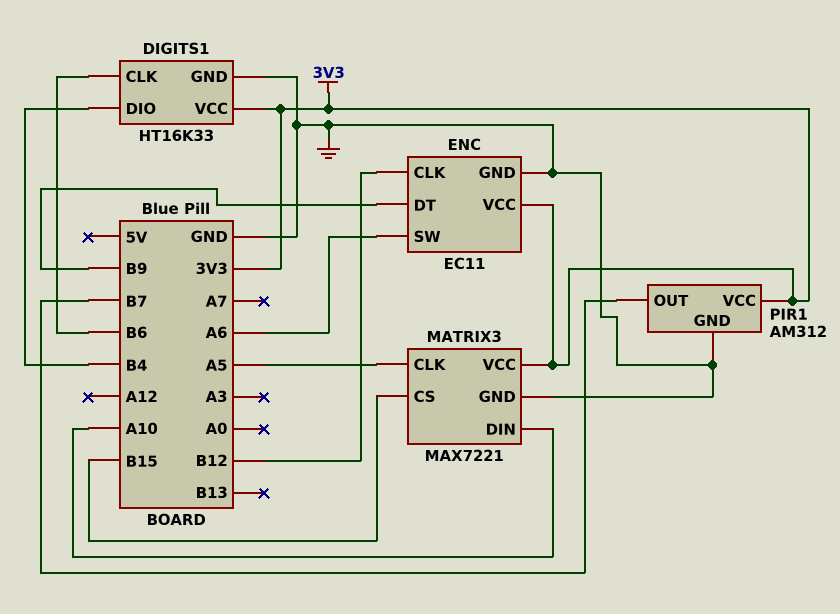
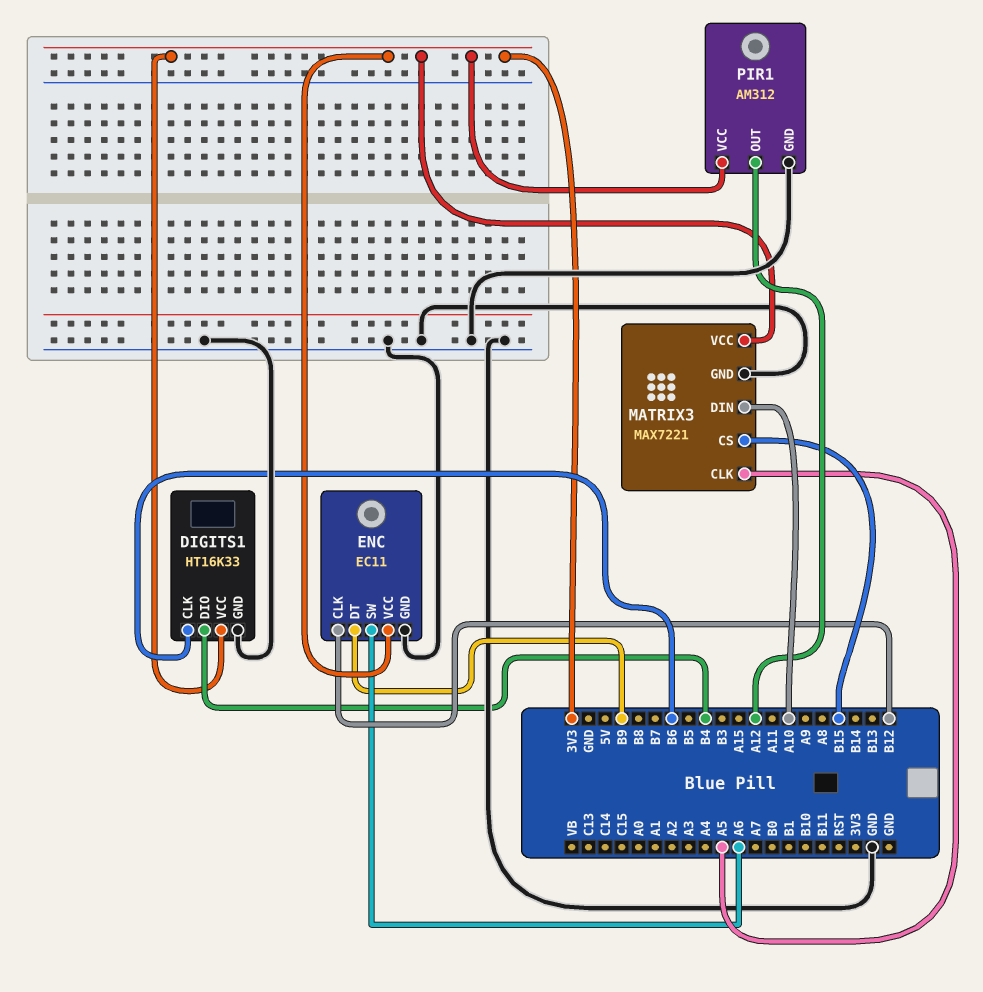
PIR1 pin OUT: B7 -> A12

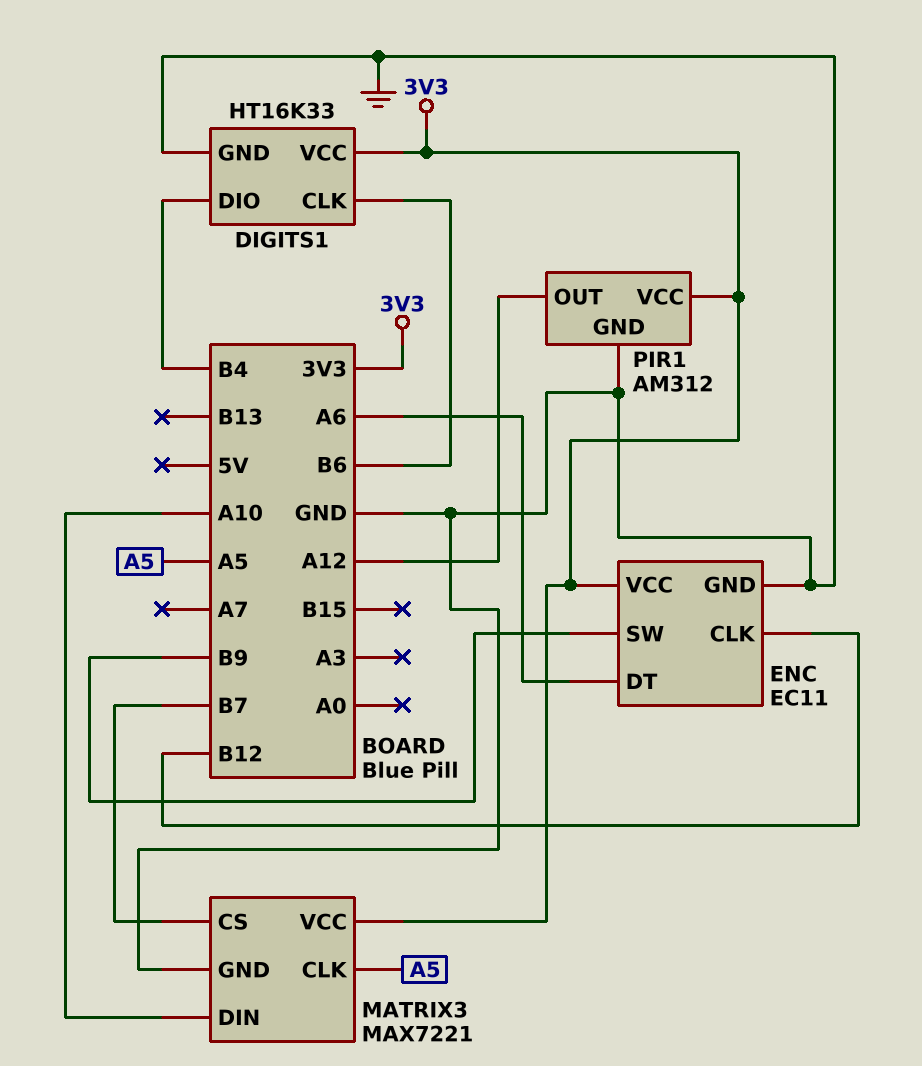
ENC pin DT: B9 -> A6
ENC pin SW: A6 -> B9
MATRIX3 pin CS: B15 -> B7

